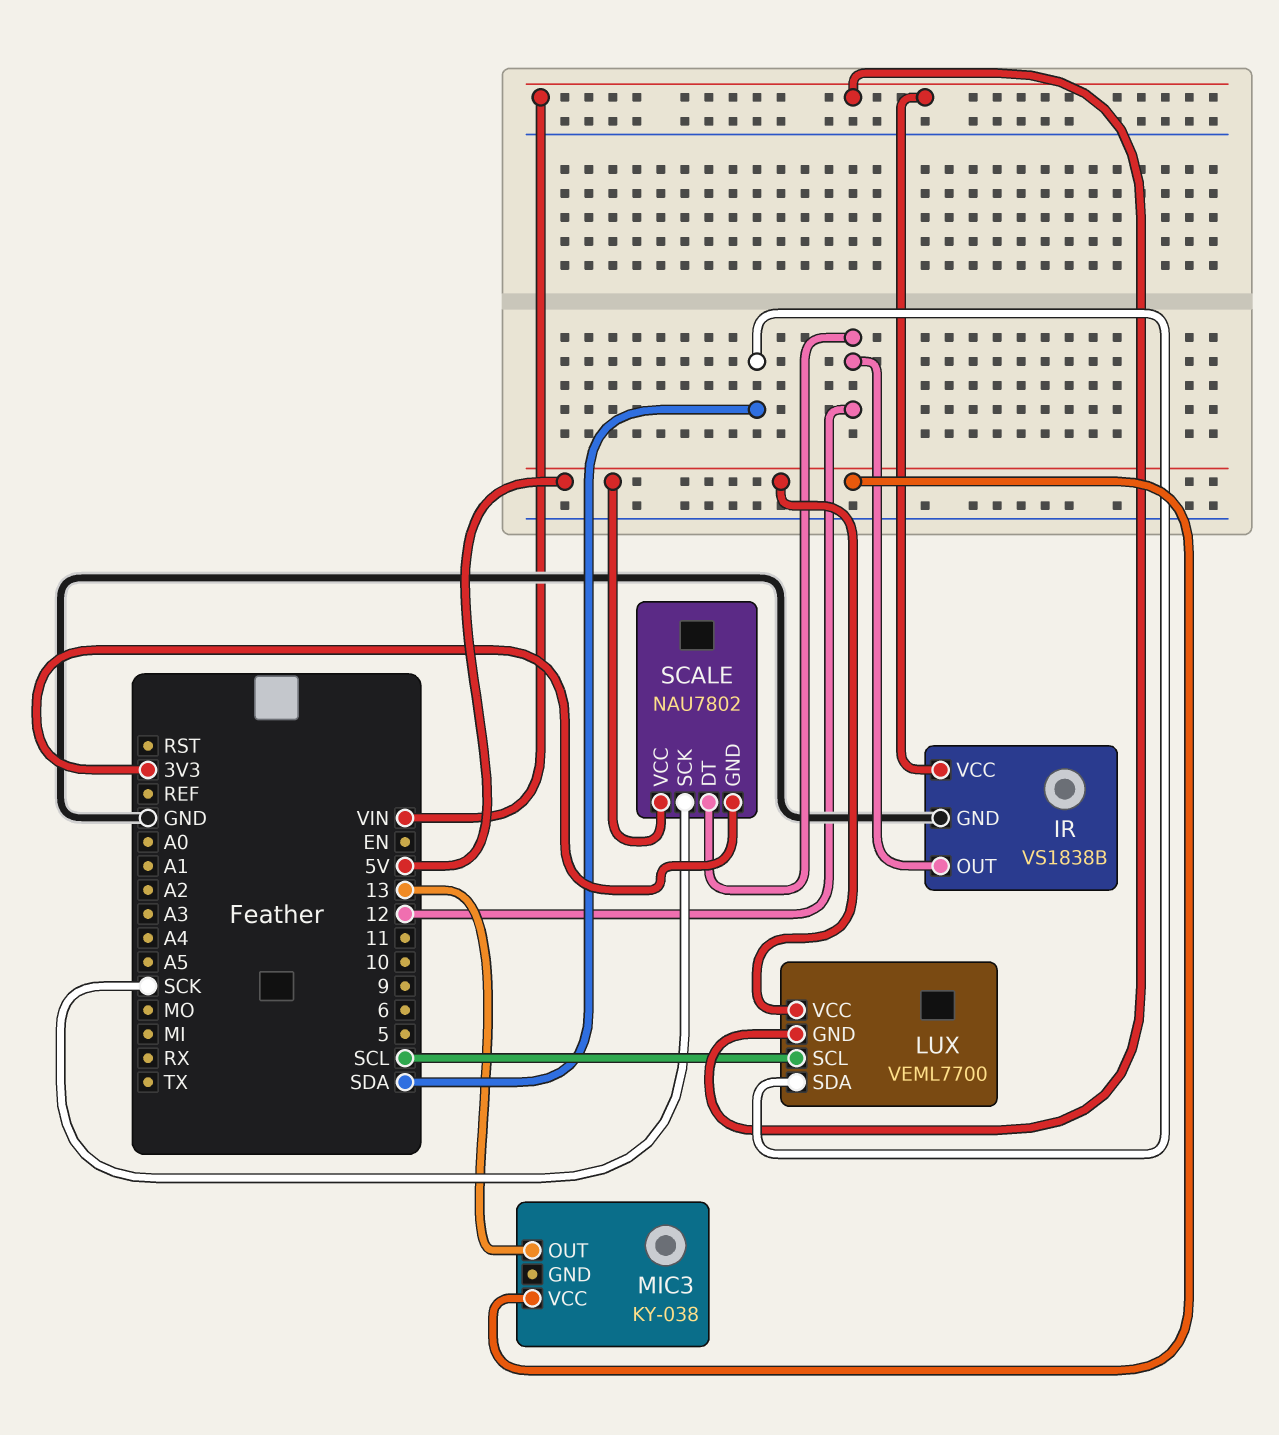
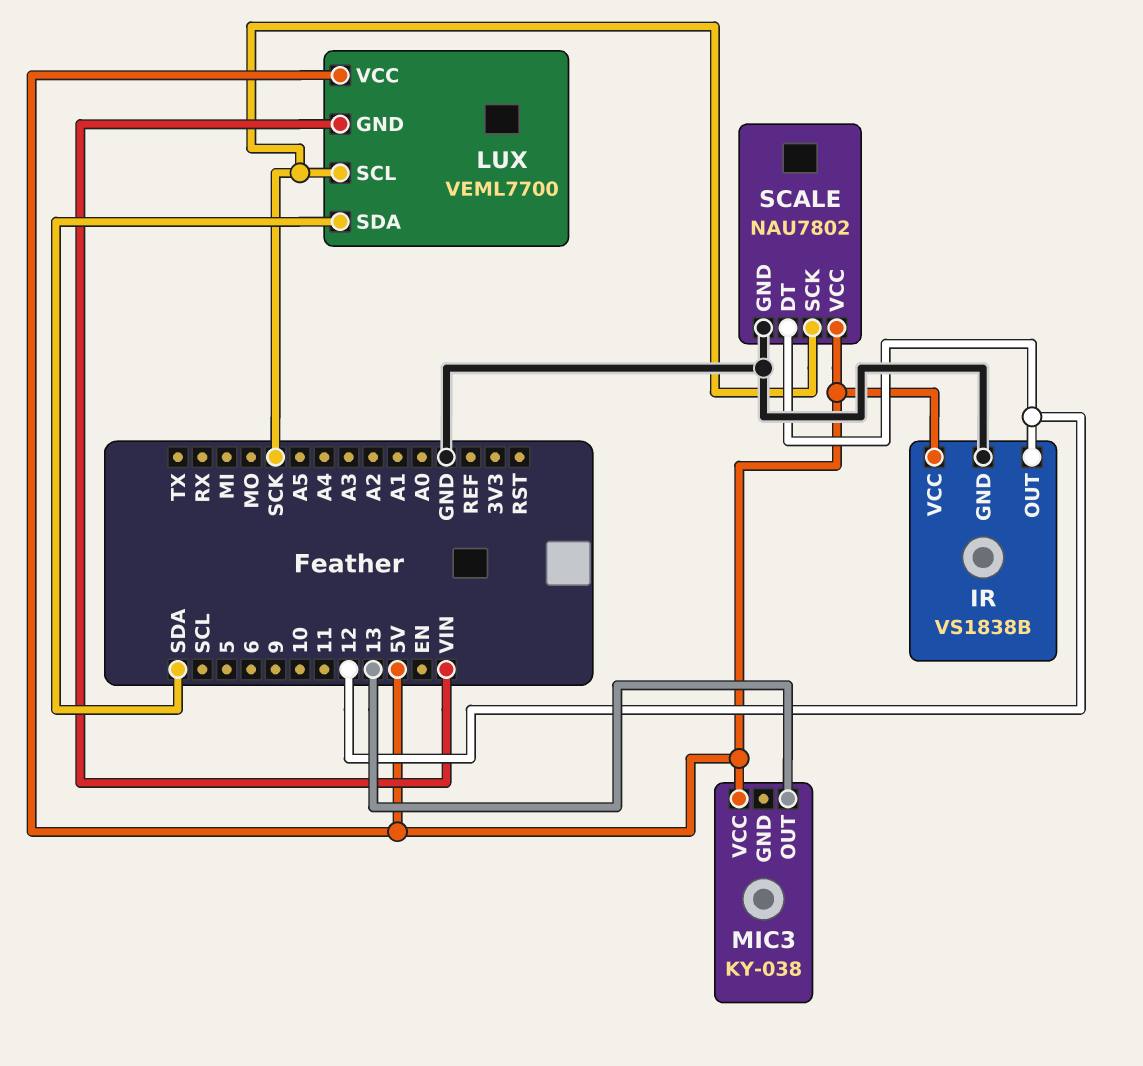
IR pin VCC: VIN -> 5V
LUX pin SCL: SCL -> SCK
SCALE pin GND: 3V3 -> GND

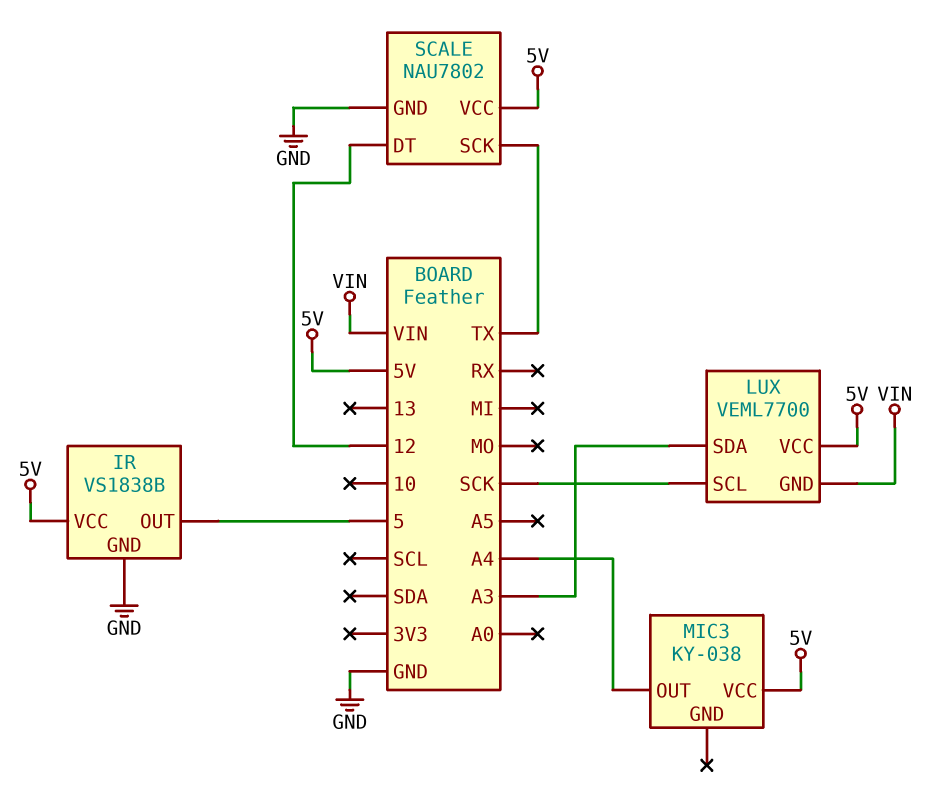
IR pin OUT: 12 -> 5
LUX pin SDA: SDA -> A3
MIC3 pin OUT: 13 -> A4
SCALE pin SCK: SCK -> TX

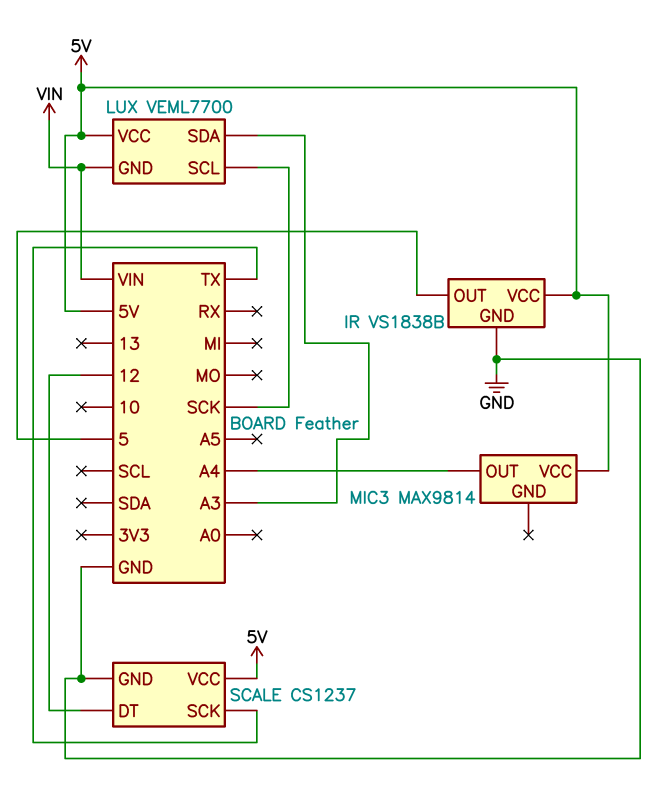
MIC3: KY-038 -> MAX9814
SCALE: NAU7802 -> CS1237

